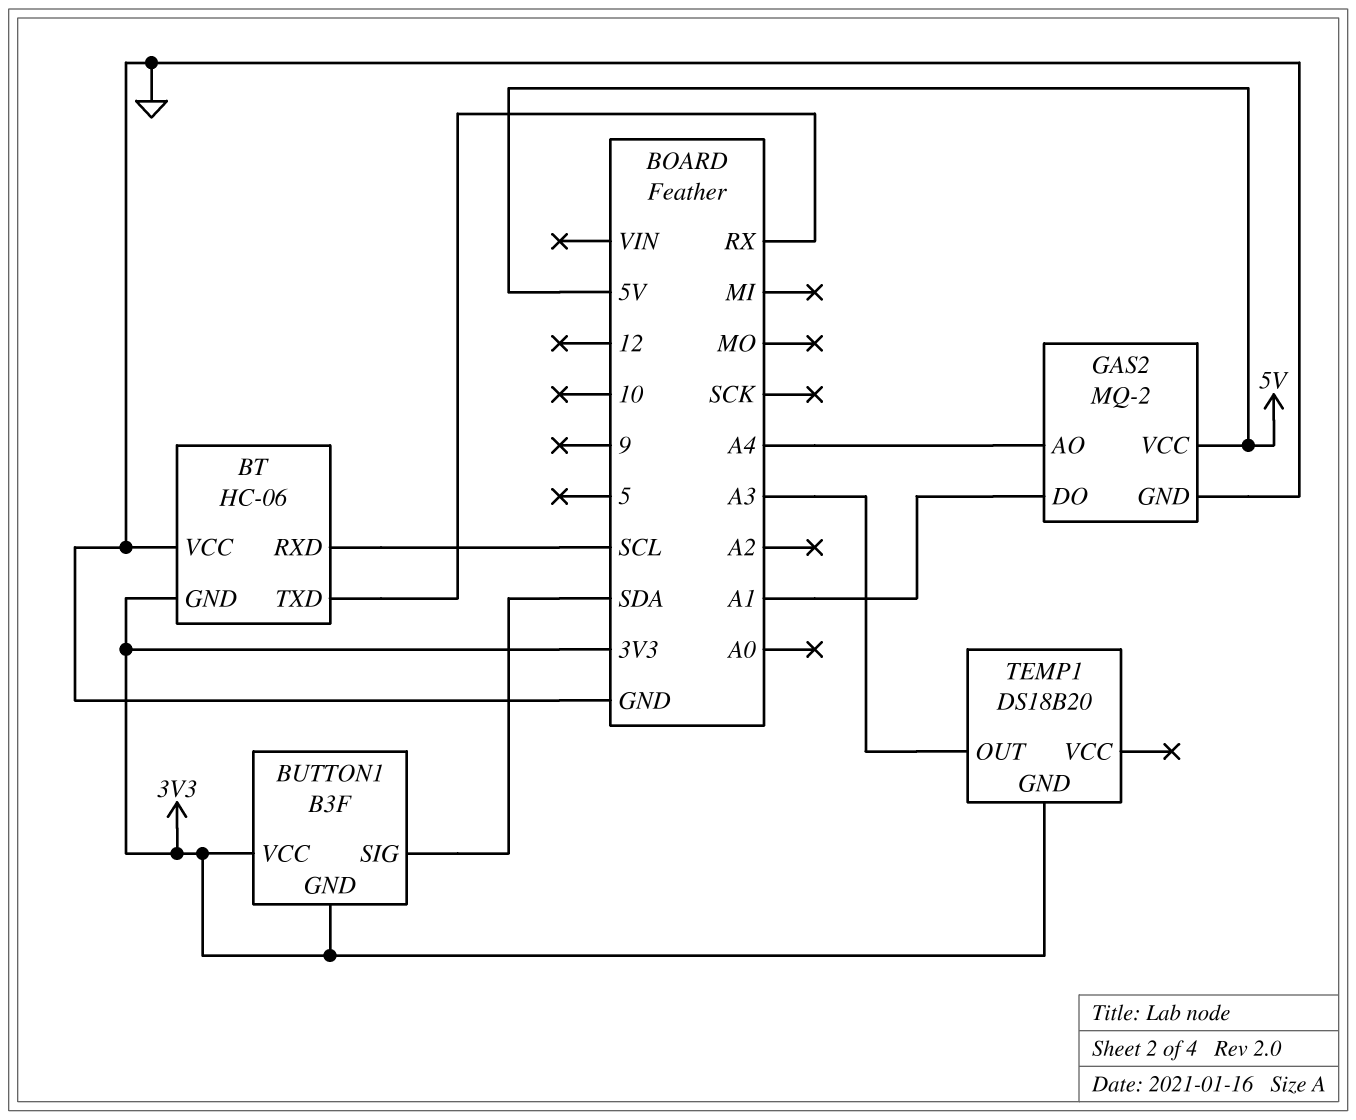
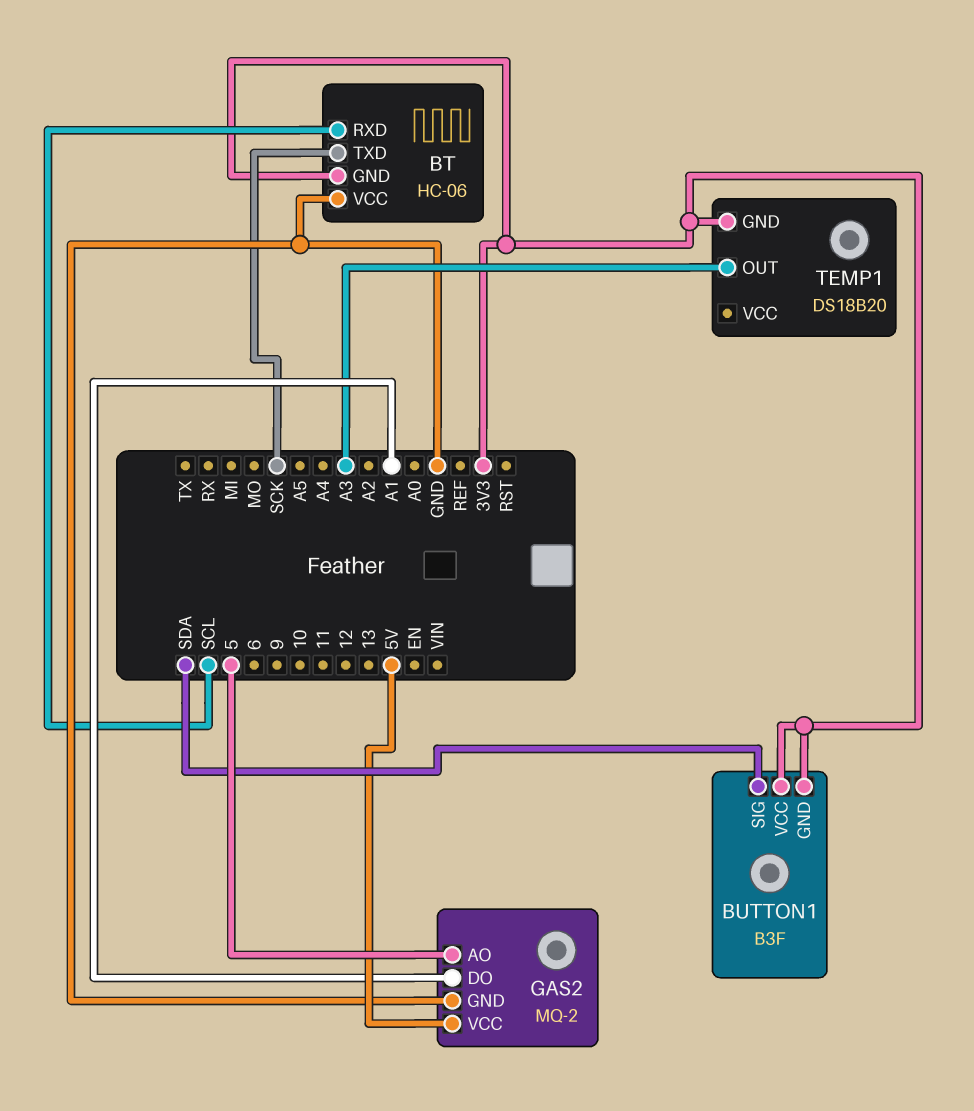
BT pin TXD: RX -> SCK
GAS2 pin AO: A4 -> 5

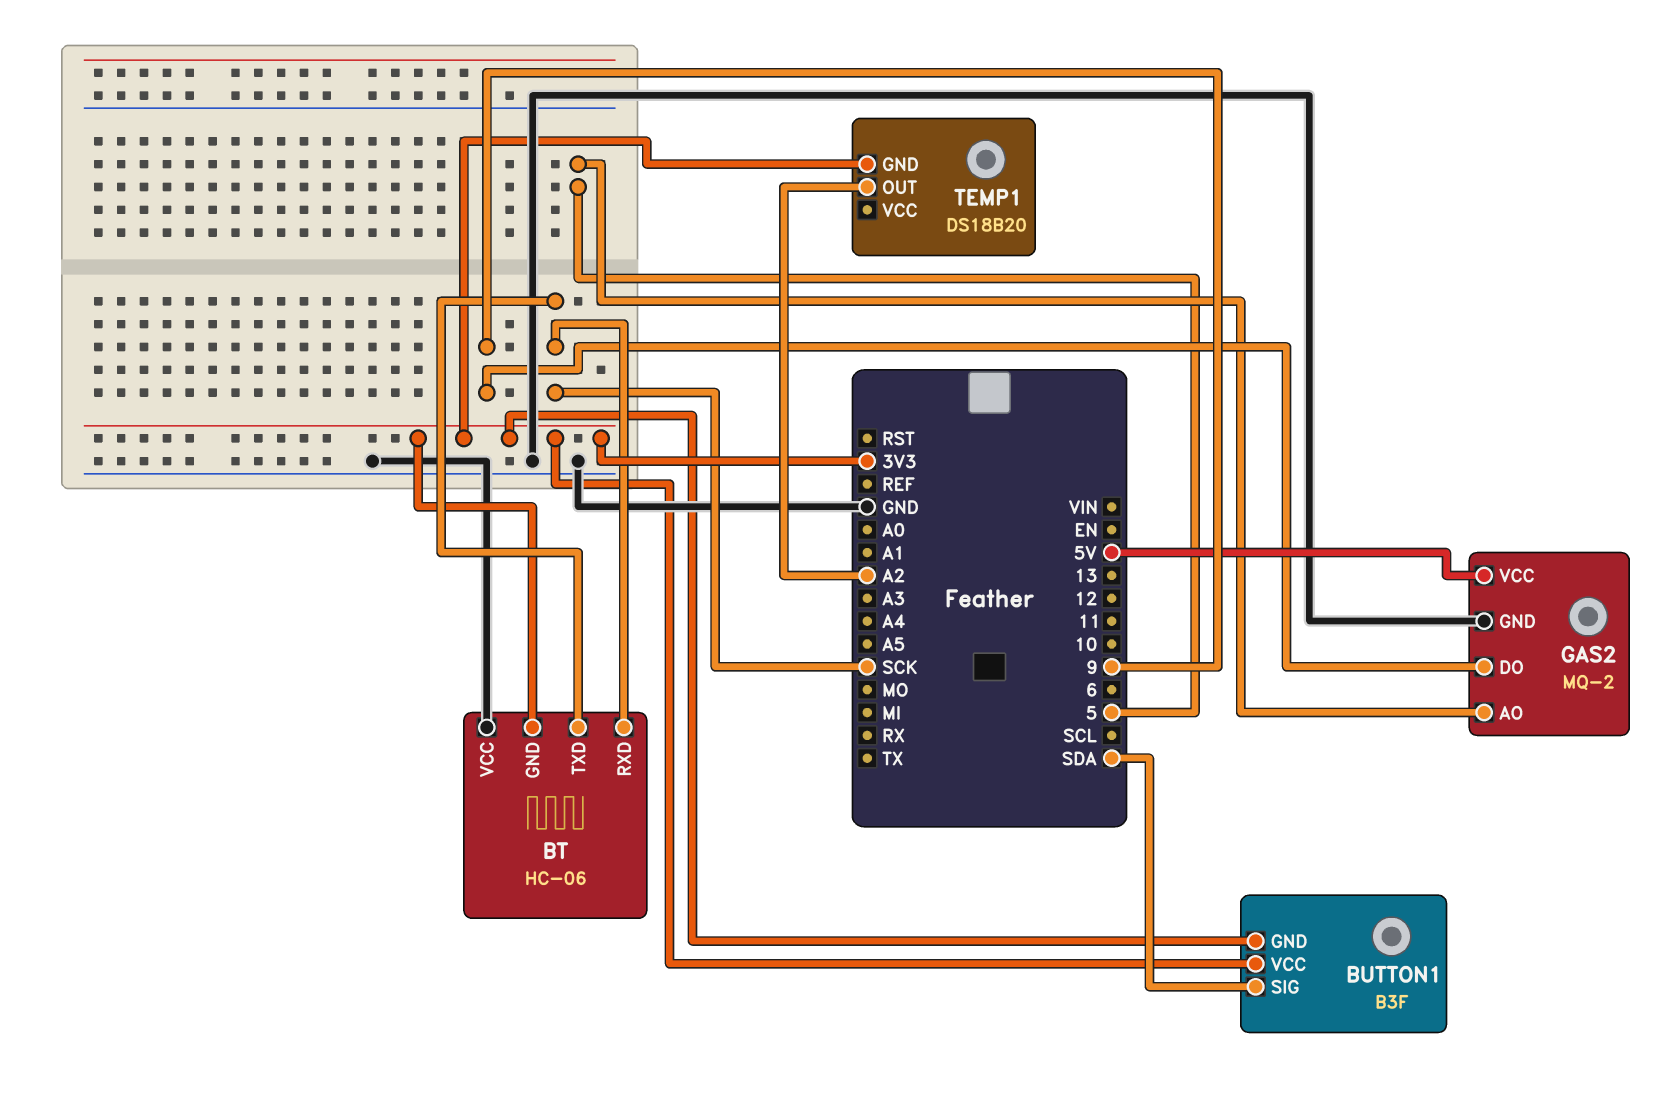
BT pin RXD: SCL -> SCK
GAS2 pin DO: A1 -> 9
TEMP1 pin OUT: A3 -> A2

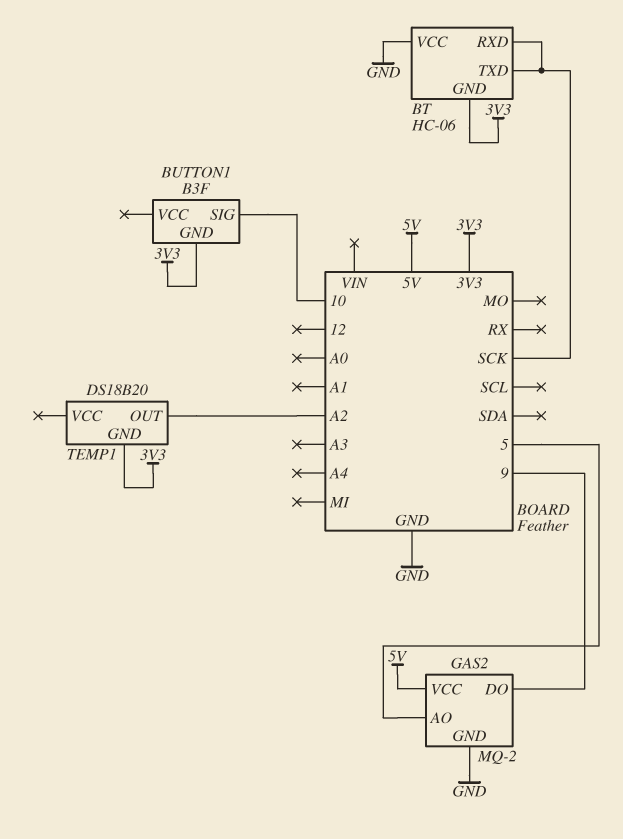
BUTTON1 pin SIG: SDA -> 10
BUTTON1 pin VCC: 3V3 -> none

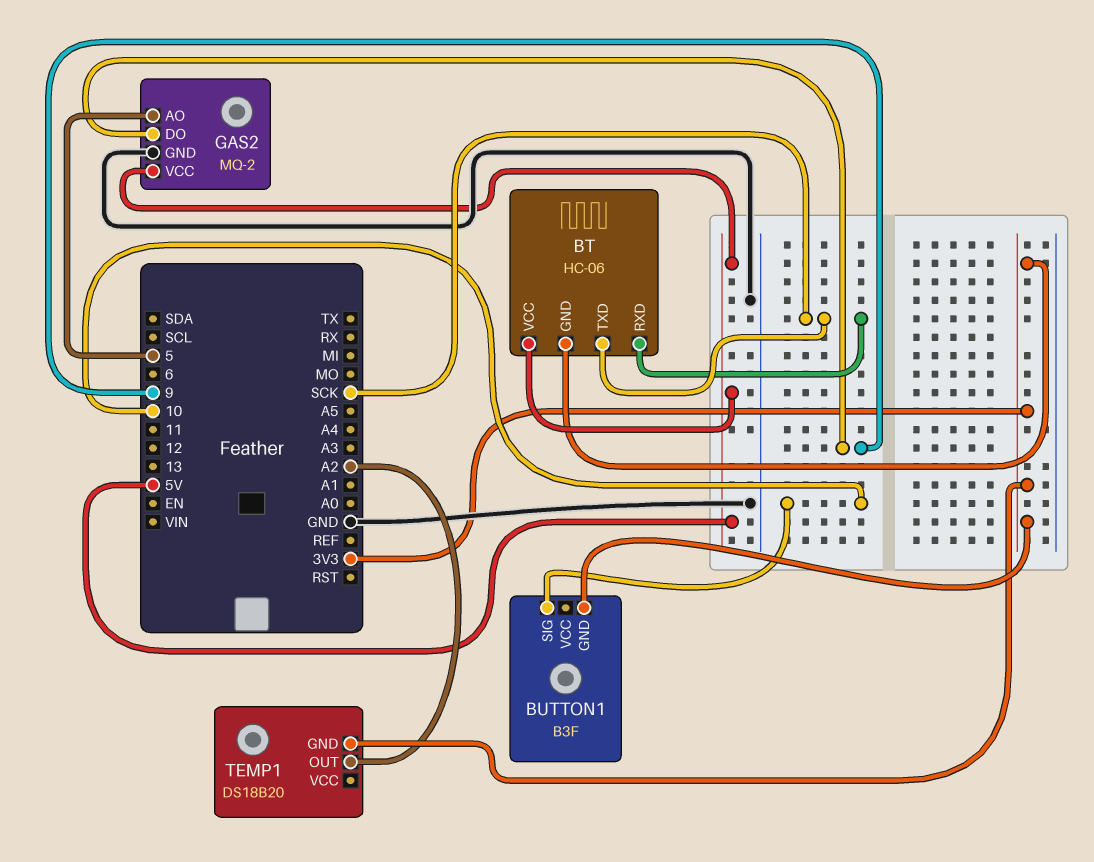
BT pin VCC: GND -> 5V

